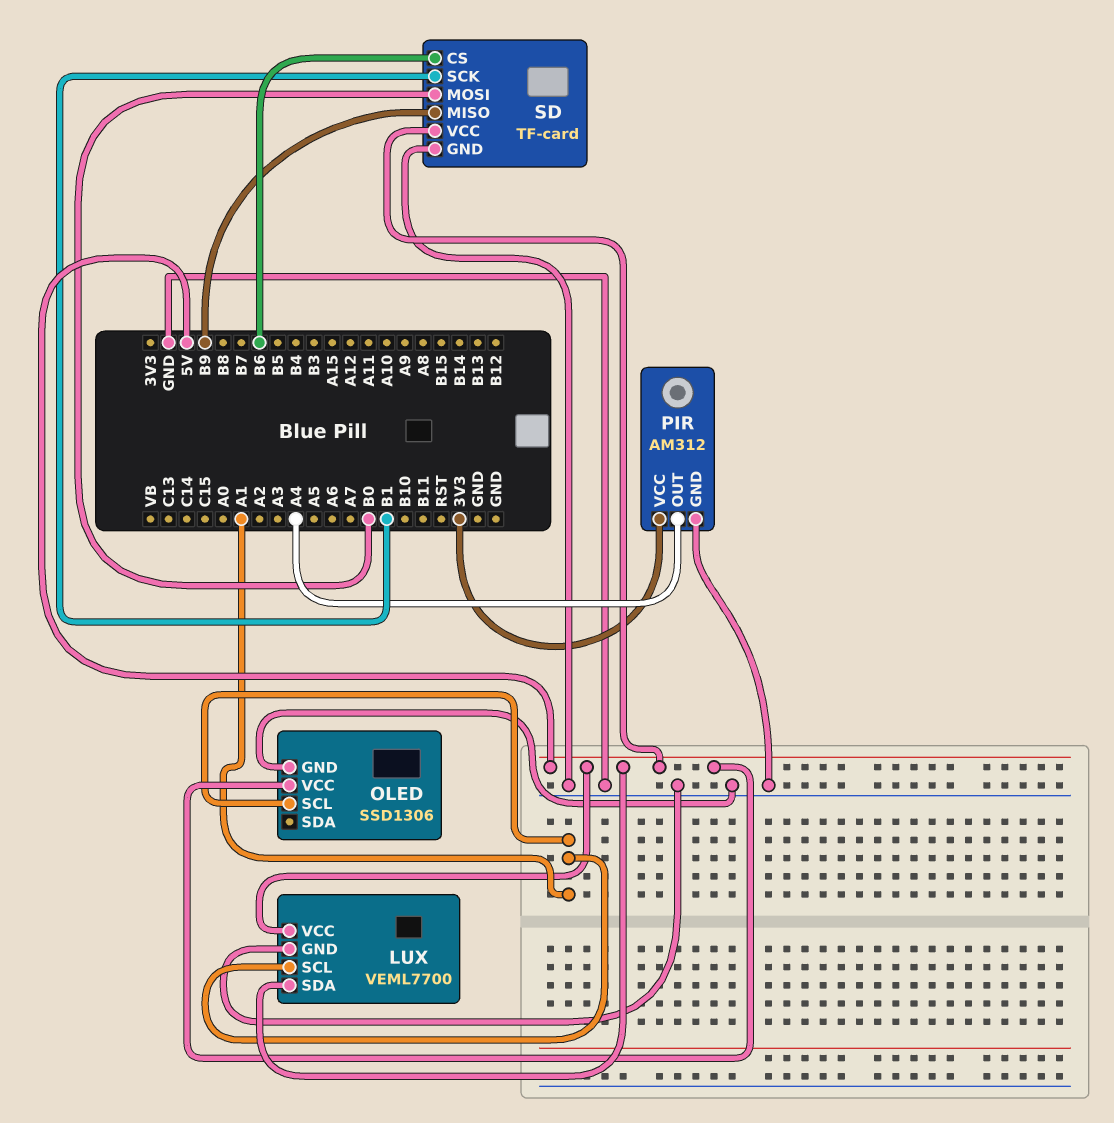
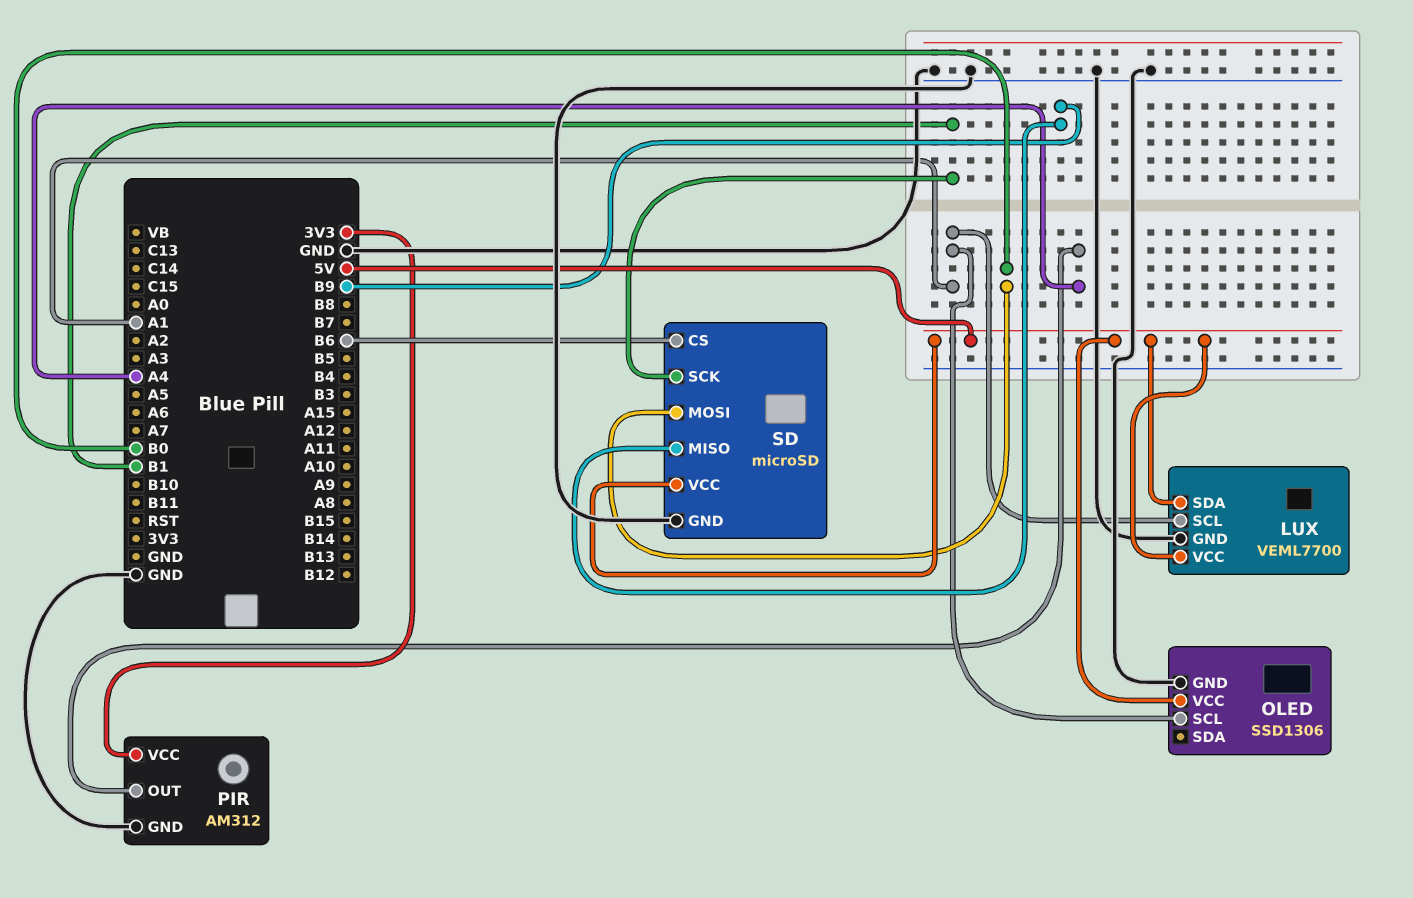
SD: TF-card -> microSD

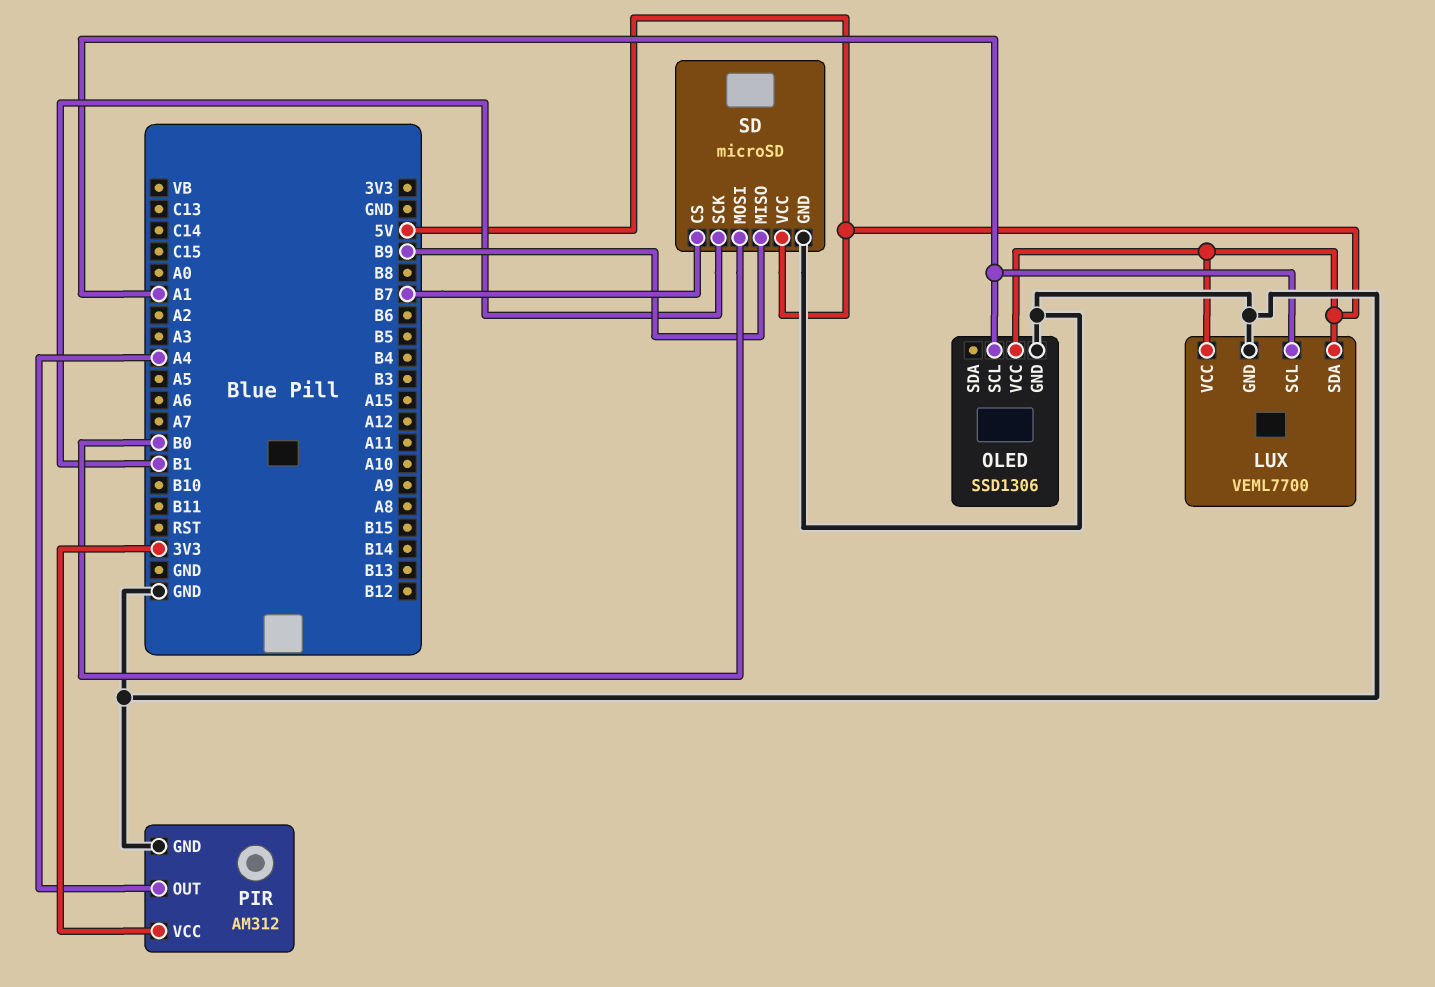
SD pin CS: B6 -> B7

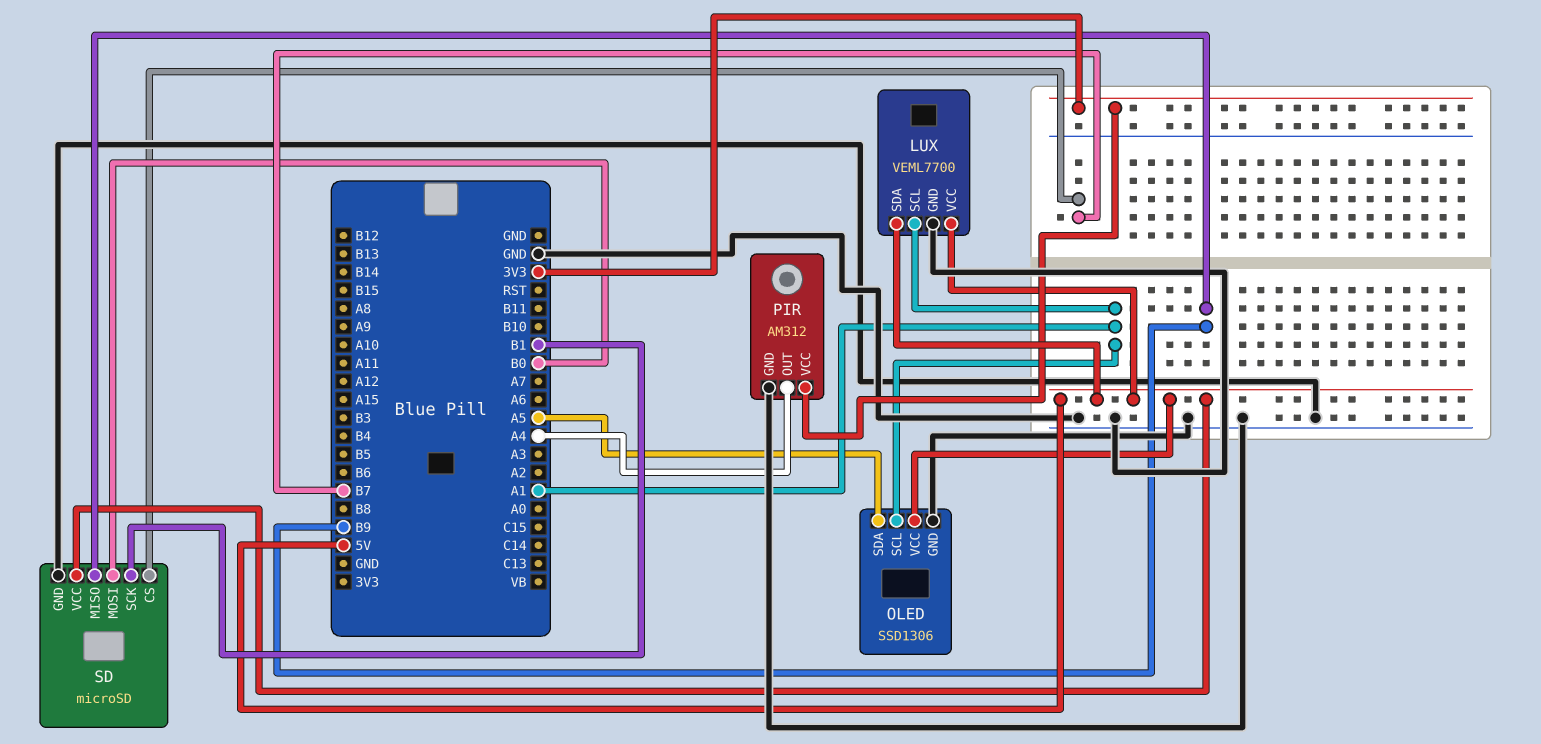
OLED pin SDA: none -> A5

